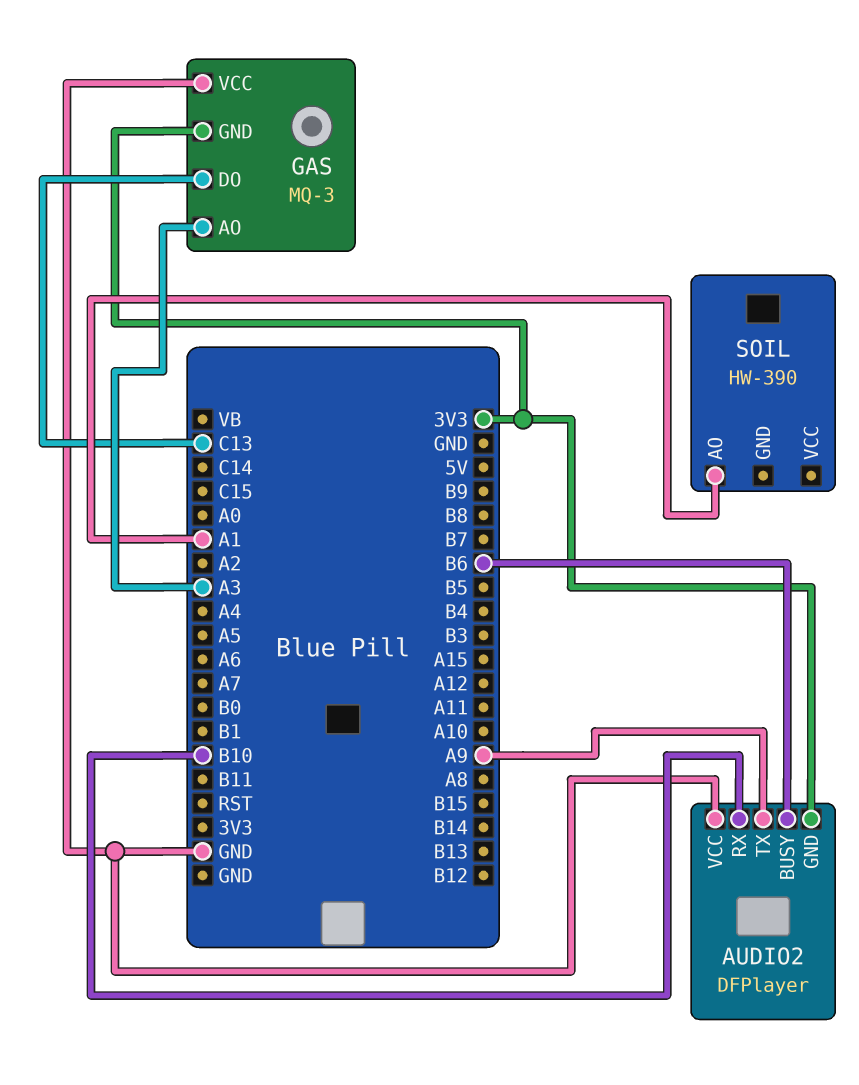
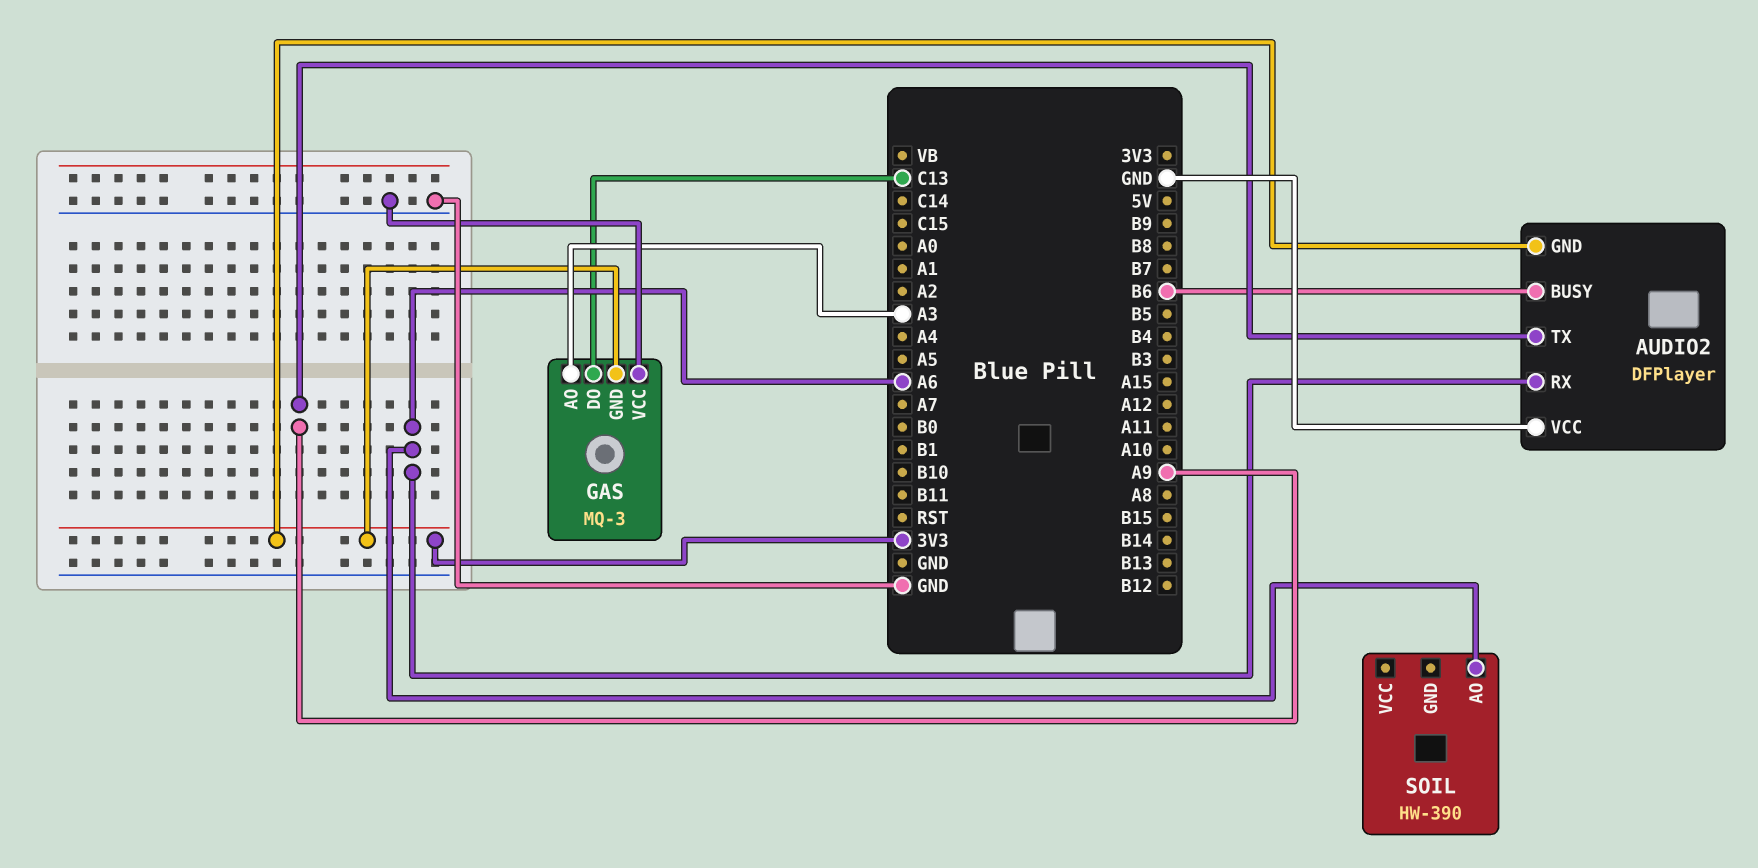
AUDIO2 pin RX: B10 -> A6
SOIL pin AO: A1 -> A6

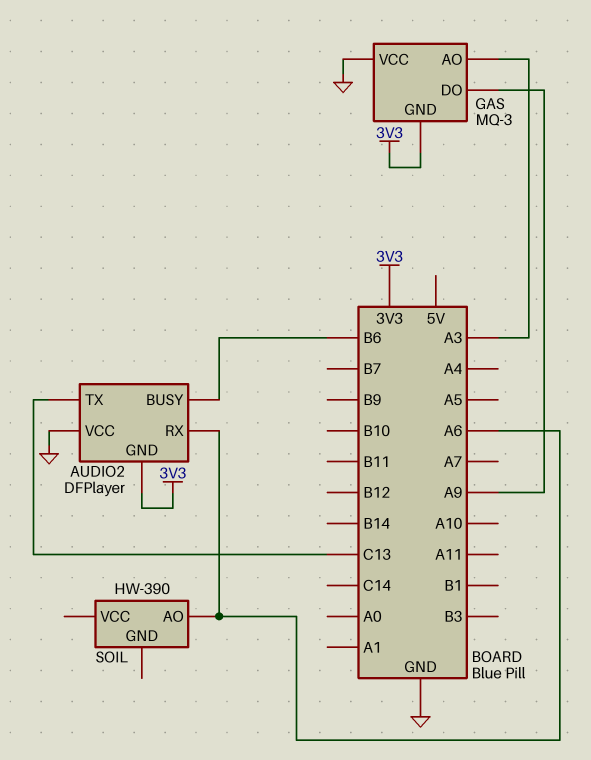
AUDIO2 pin TX: A9 -> C13
GAS pin DO: C13 -> A9

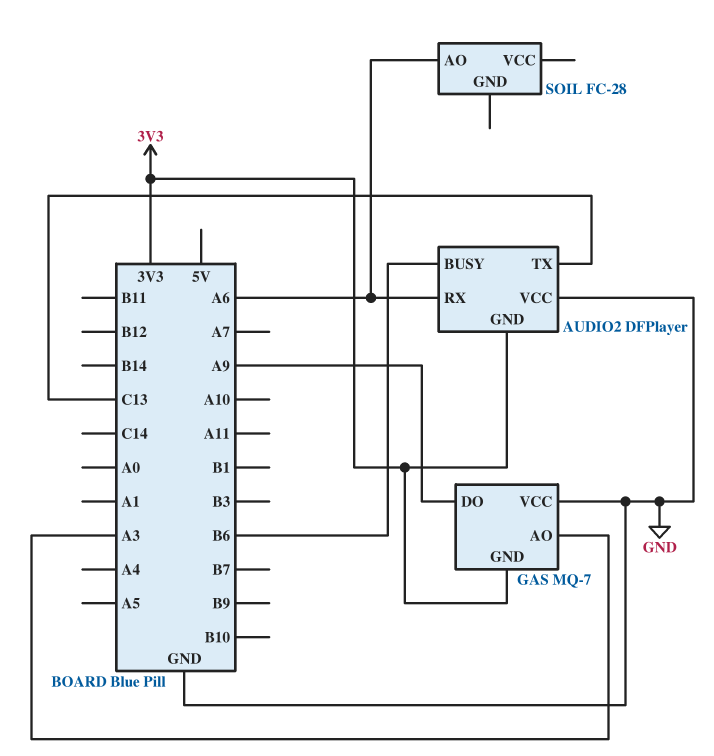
GAS: MQ-3 -> MQ-7
SOIL: HW-390 -> FC-28

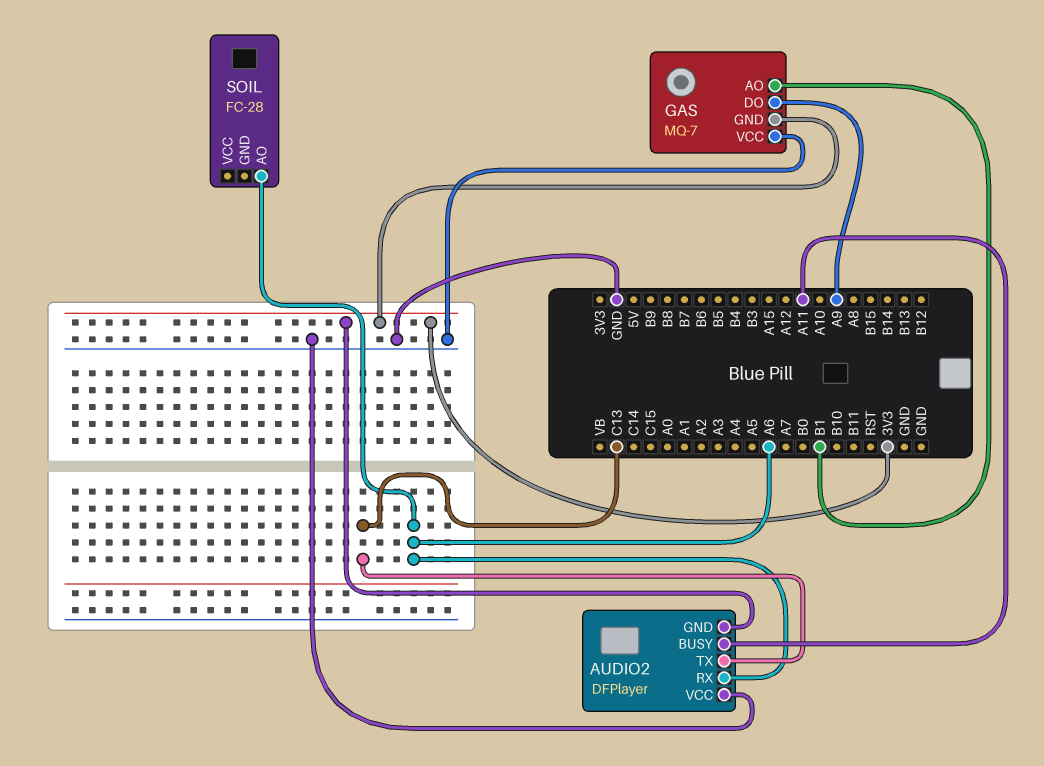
AUDIO2 pin BUSY: B6 -> A11
GAS pin AO: A3 -> B1

